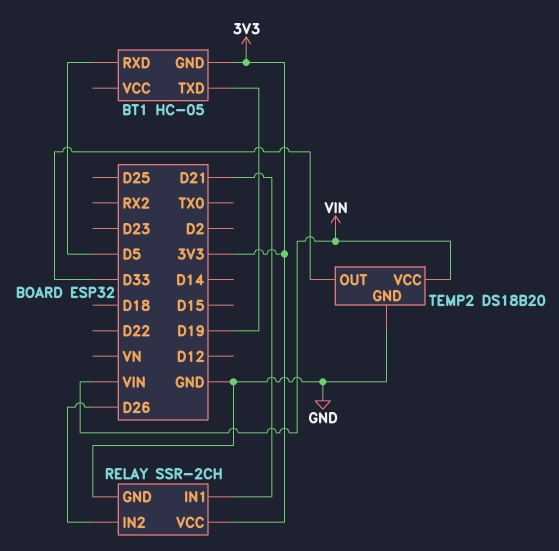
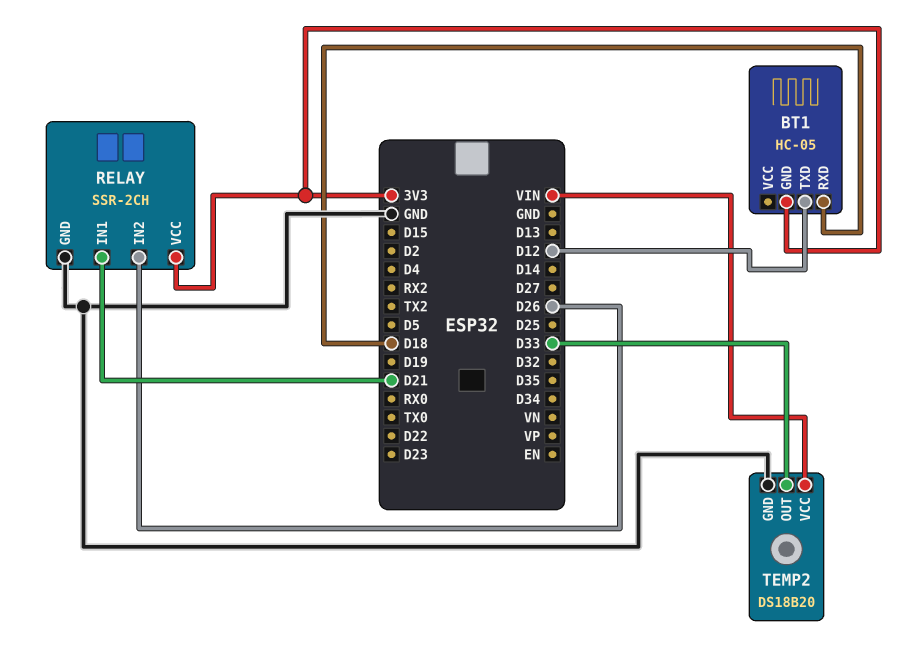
BT1 pin RXD: D5 -> D18
BT1 pin TXD: D19 -> D12

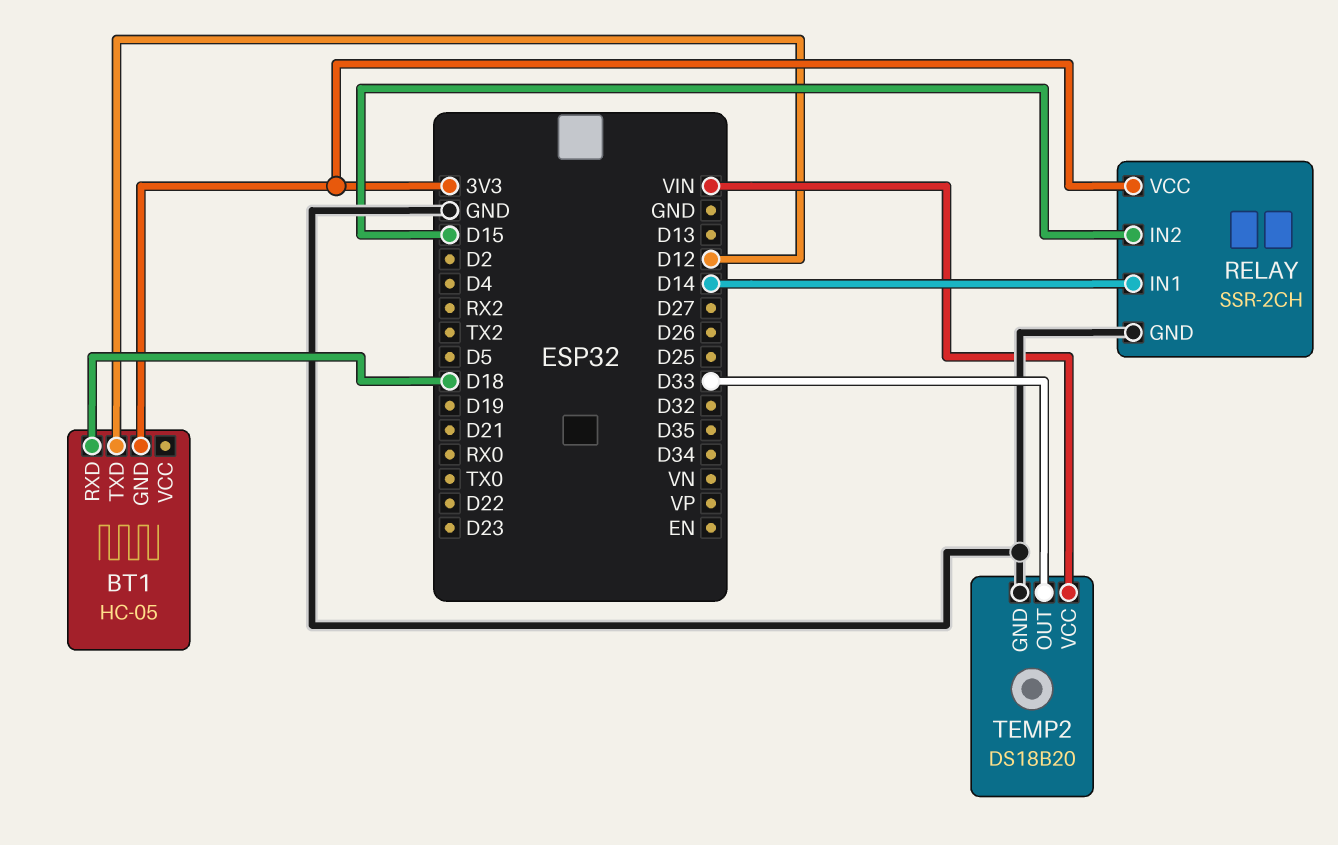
RELAY pin IN1: D21 -> D14
RELAY pin IN2: D26 -> D15

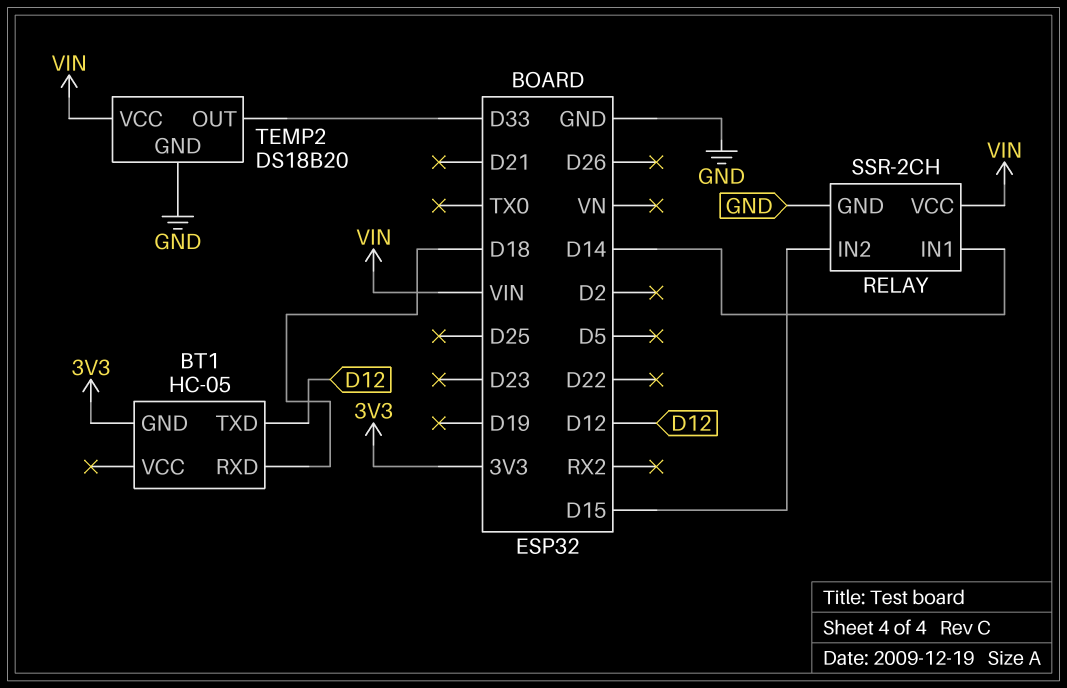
RELAY pin VCC: 3V3 -> VIN

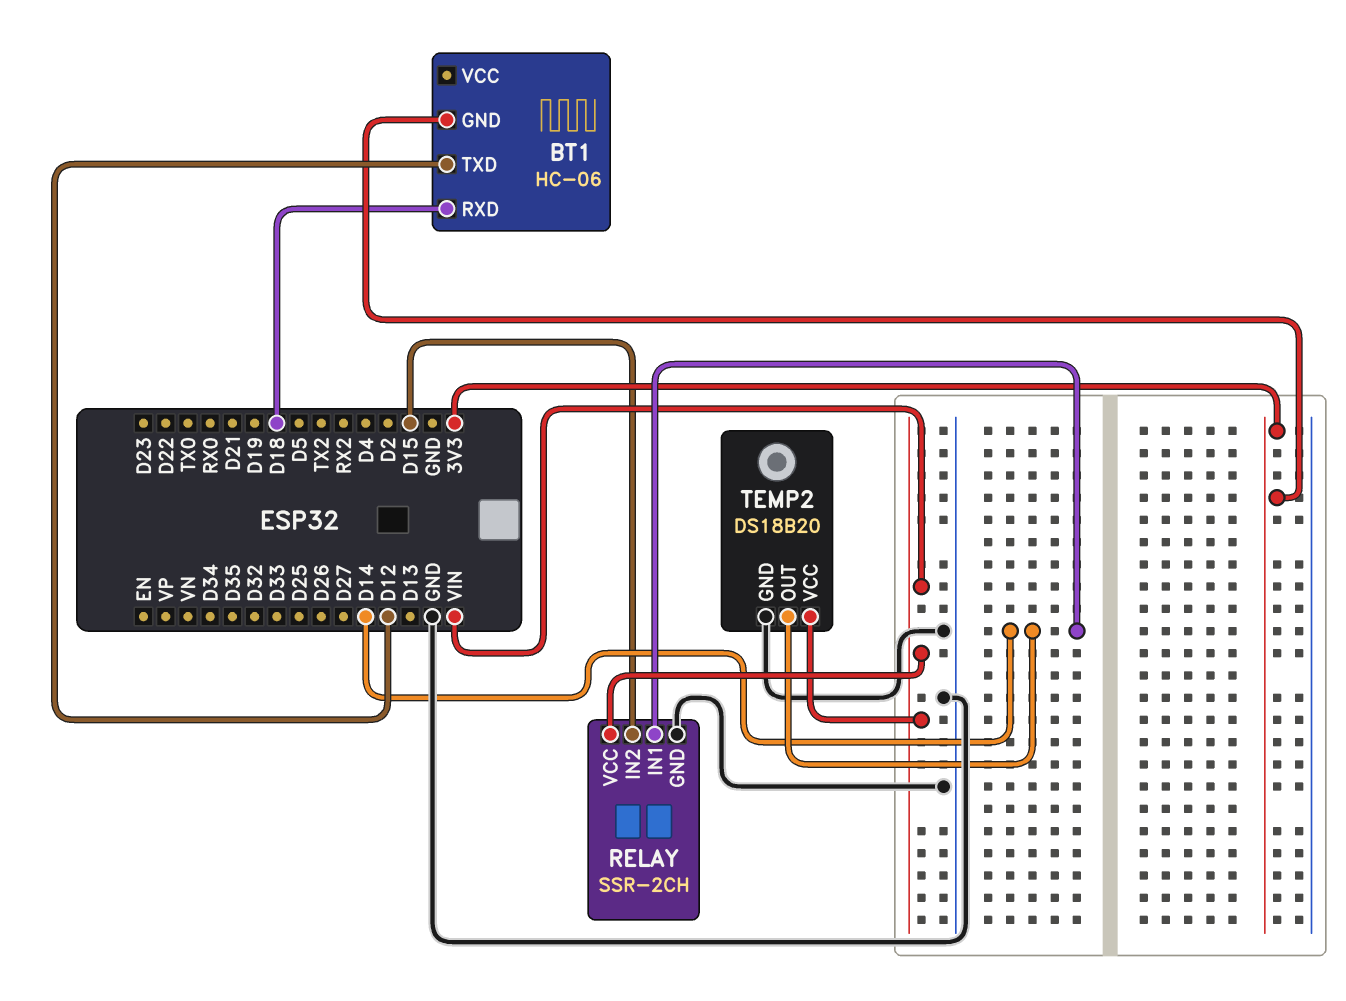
BT1: HC-05 -> HC-06
TEMP2 pin OUT: D33 -> D14

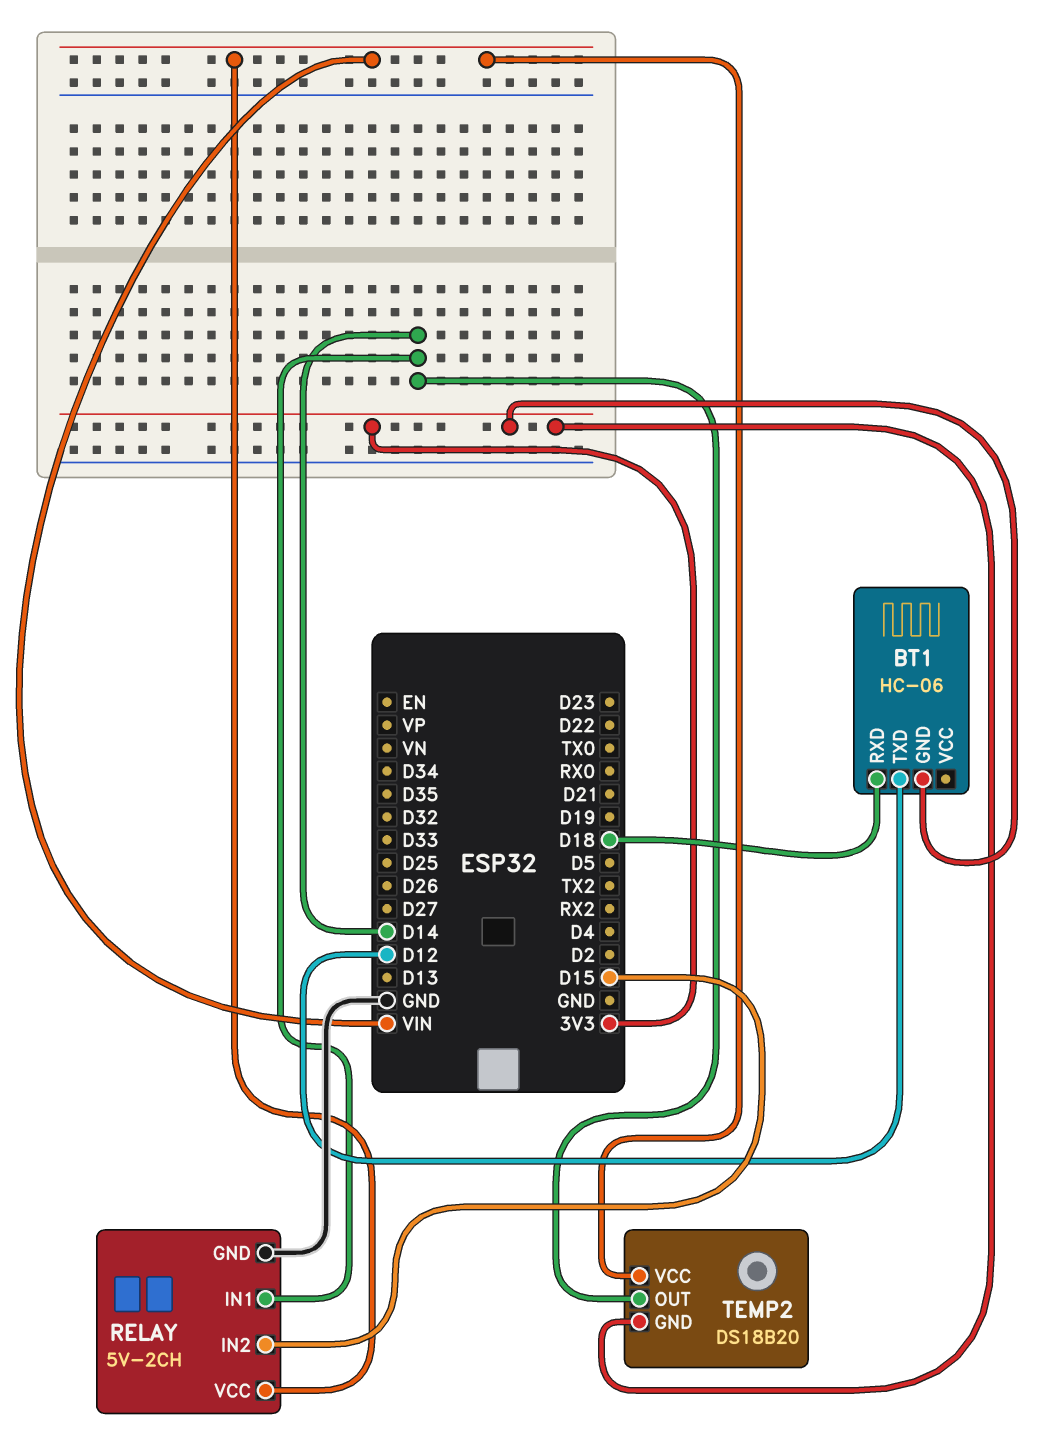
RELAY: SSR-2CH -> 5V-2CH
TEMP2 pin GND: GND -> 3V3

